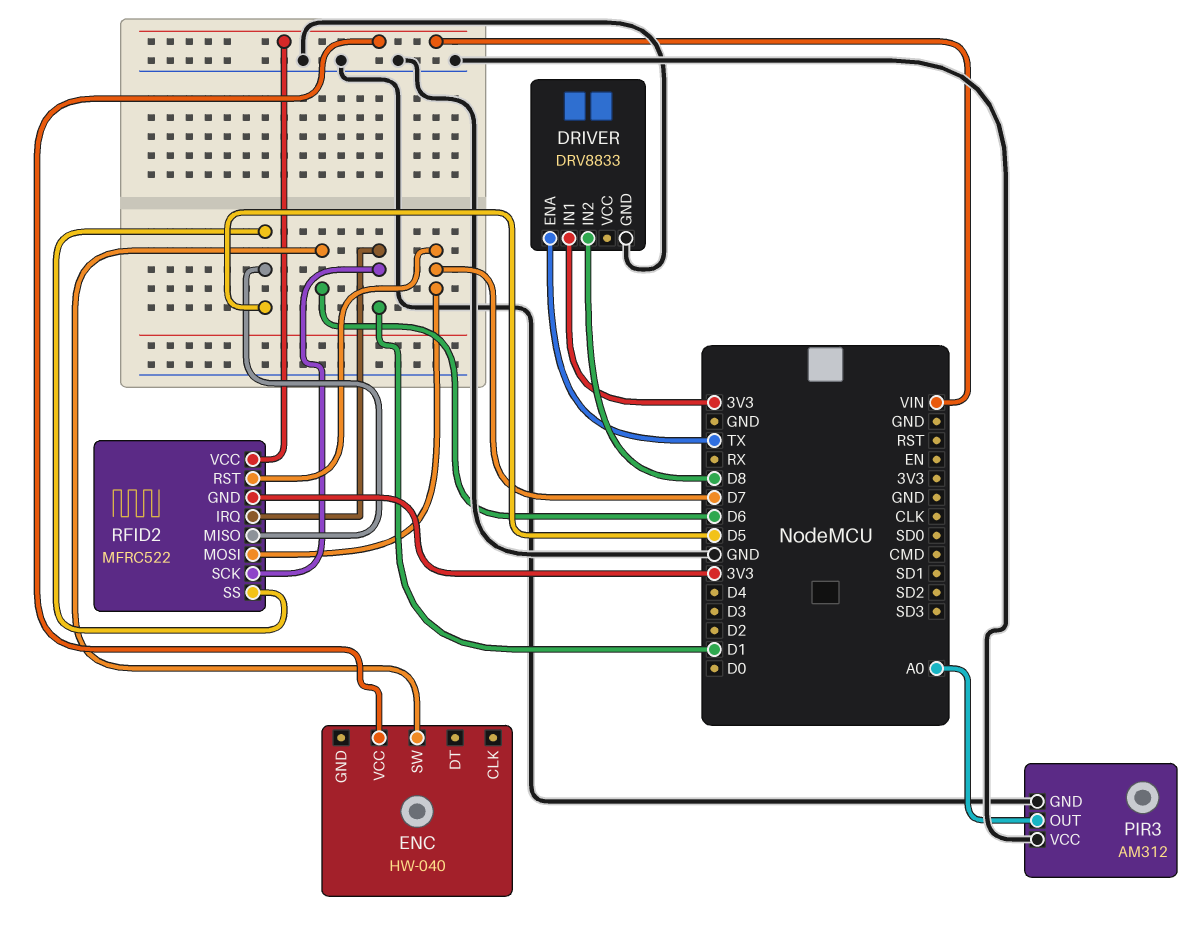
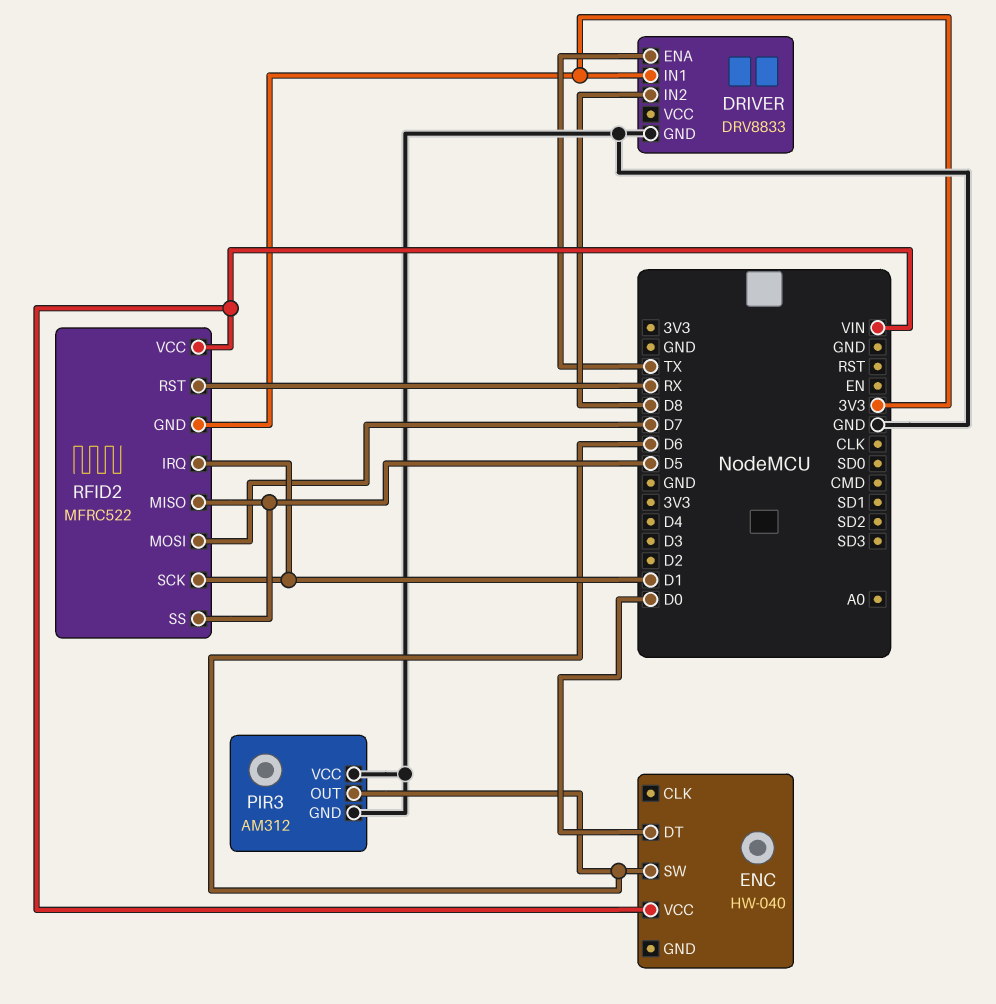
ENC pin DT: none -> D0
PIR3 pin OUT: A0 -> D6
RFID2 pin RST: D7 -> RX

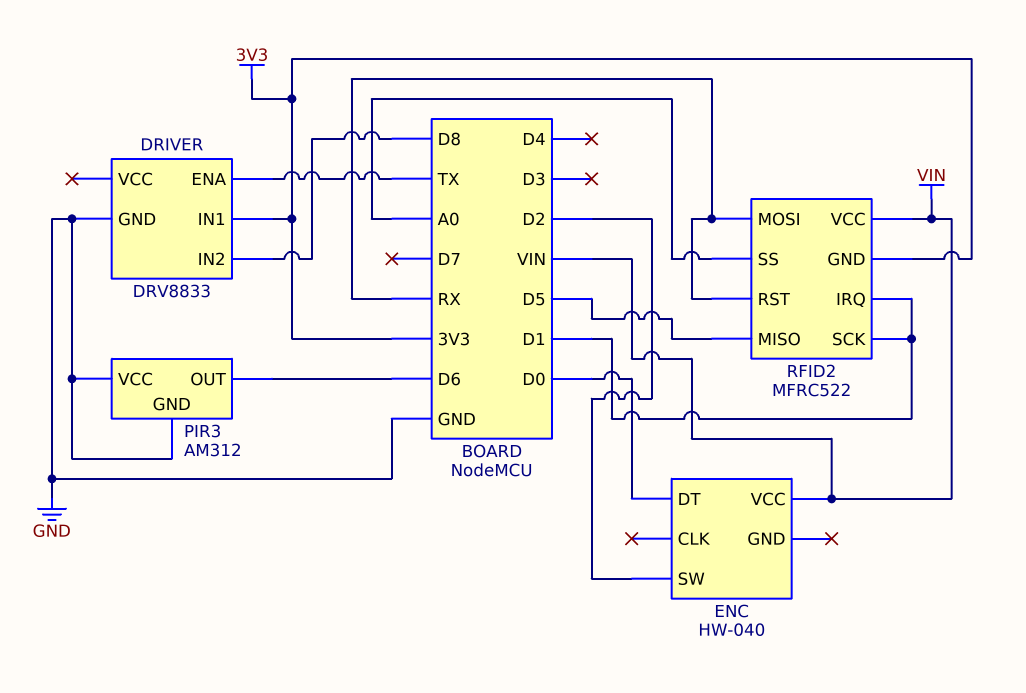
ENC pin SW: D6 -> D2
RFID2 pin MOSI: D7 -> RX
RFID2 pin SS: D5 -> A0

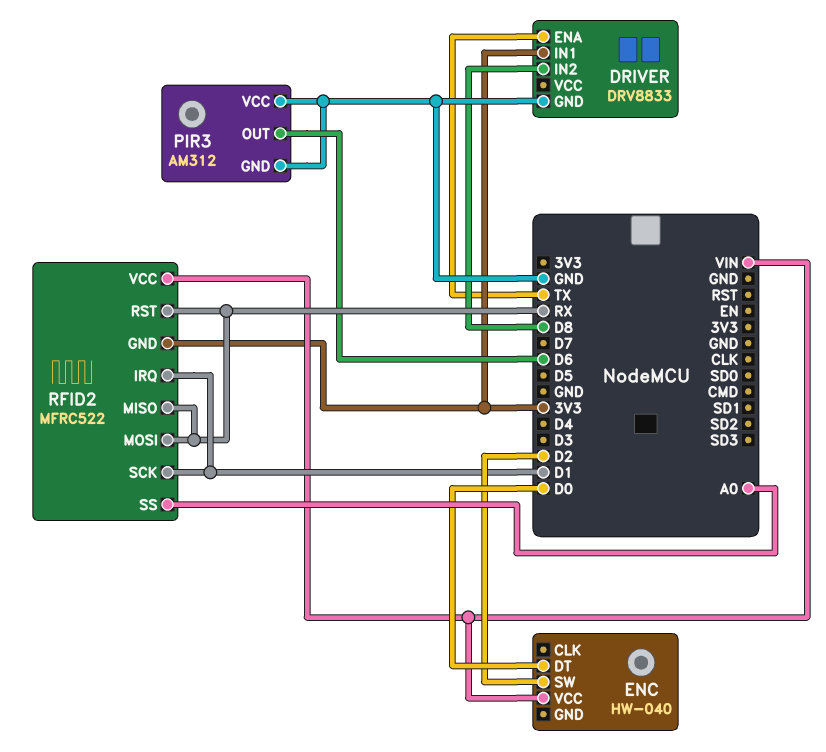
RFID2 pin MISO: D5 -> RX

